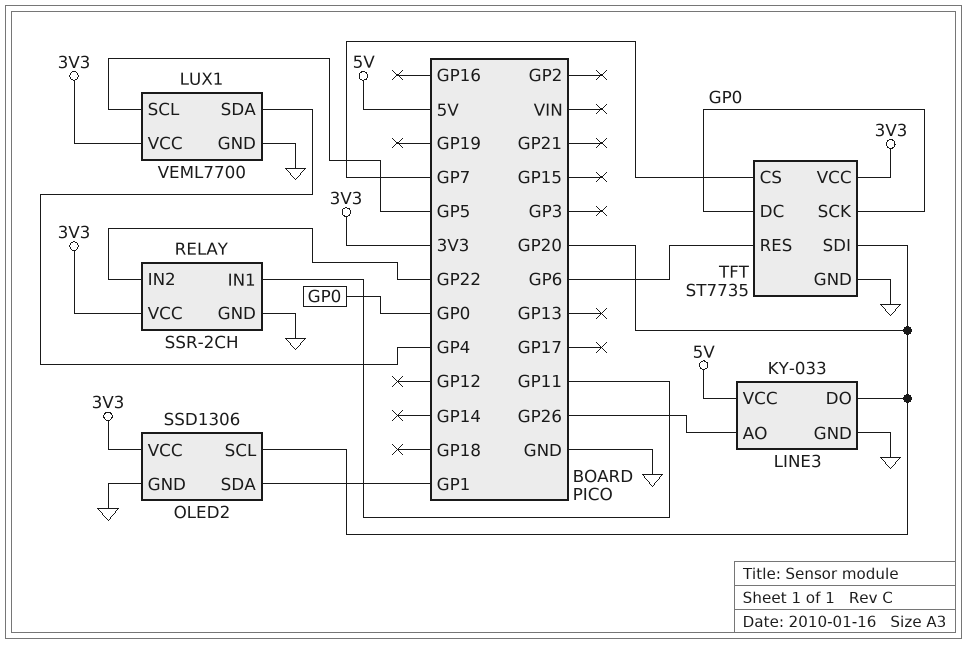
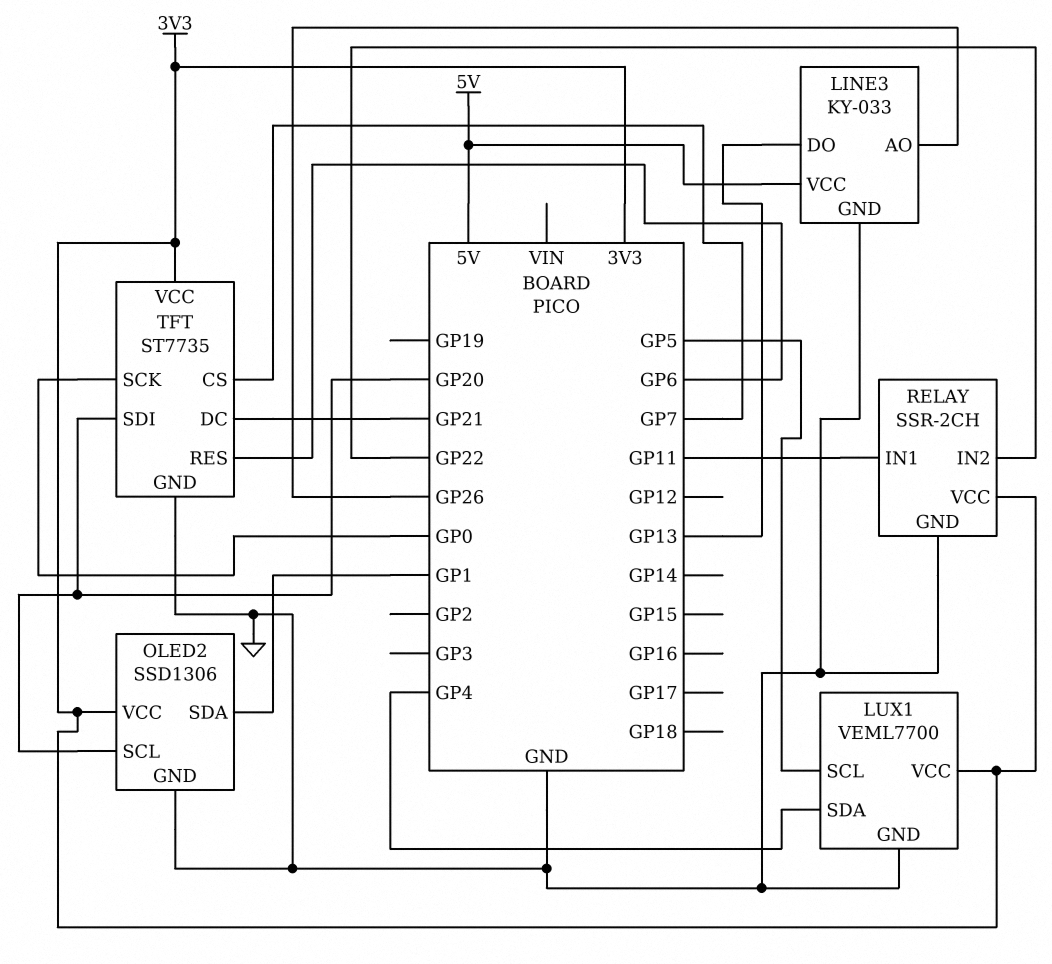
LINE3 pin DO: GP20 -> GP13
TFT pin DC: GP0 -> GP21

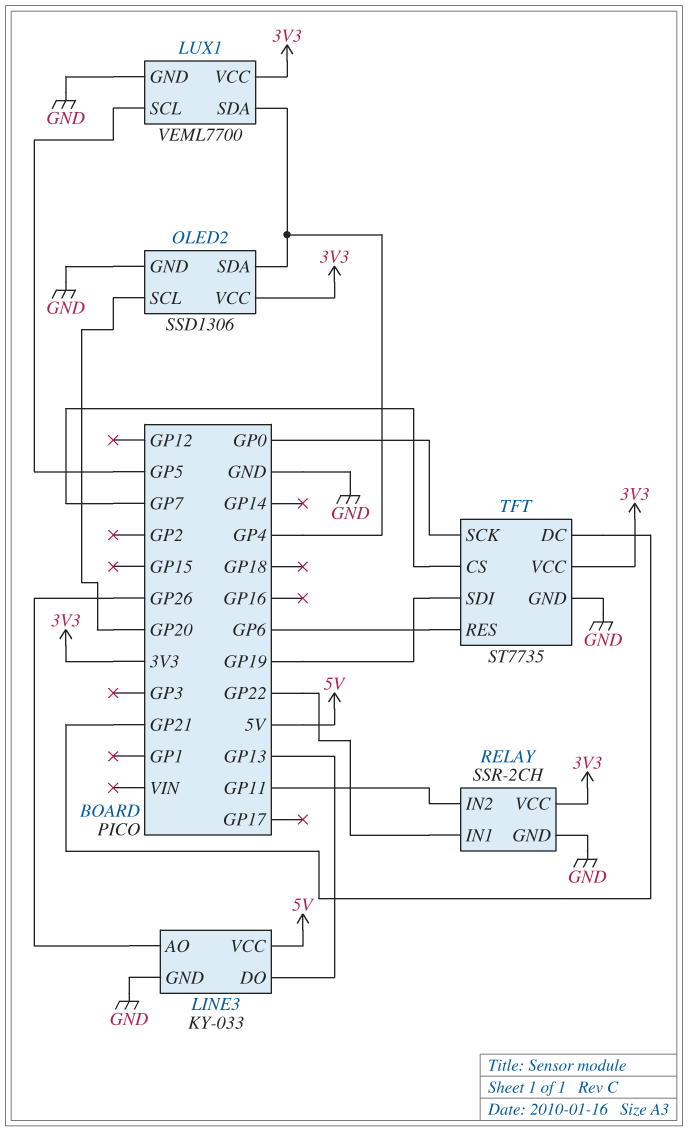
OLED2 pin SDA: GP1 -> GP4
RELAY pin IN1: GP11 -> GP22
RELAY pin IN2: GP22 -> GP11
TFT pin SDI: GP20 -> GP19

